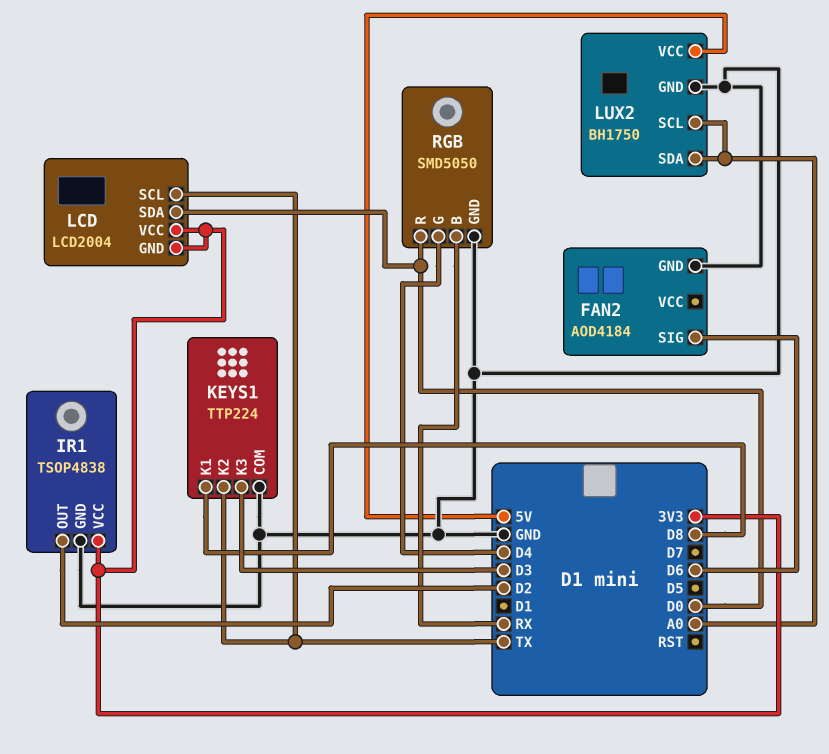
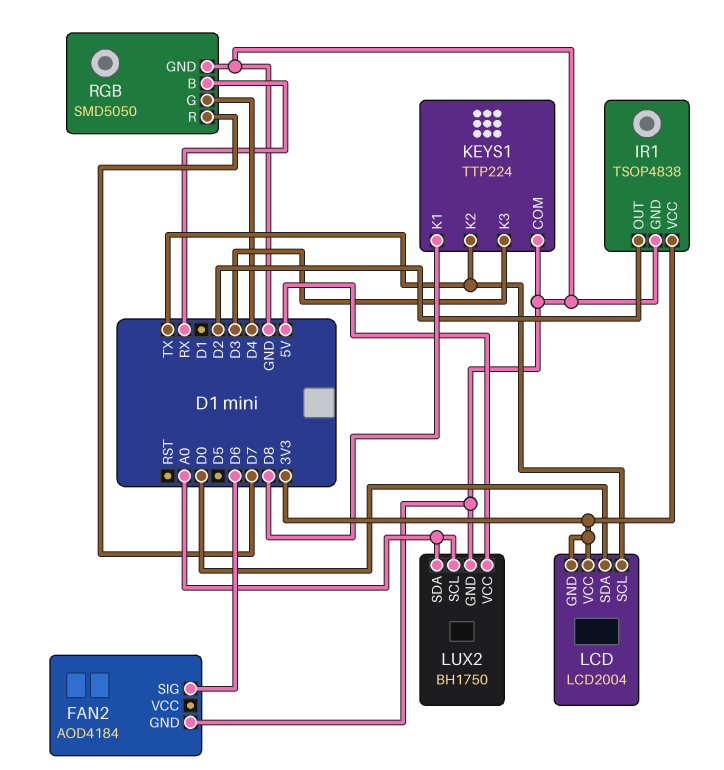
RGB pin R: D0 -> D7

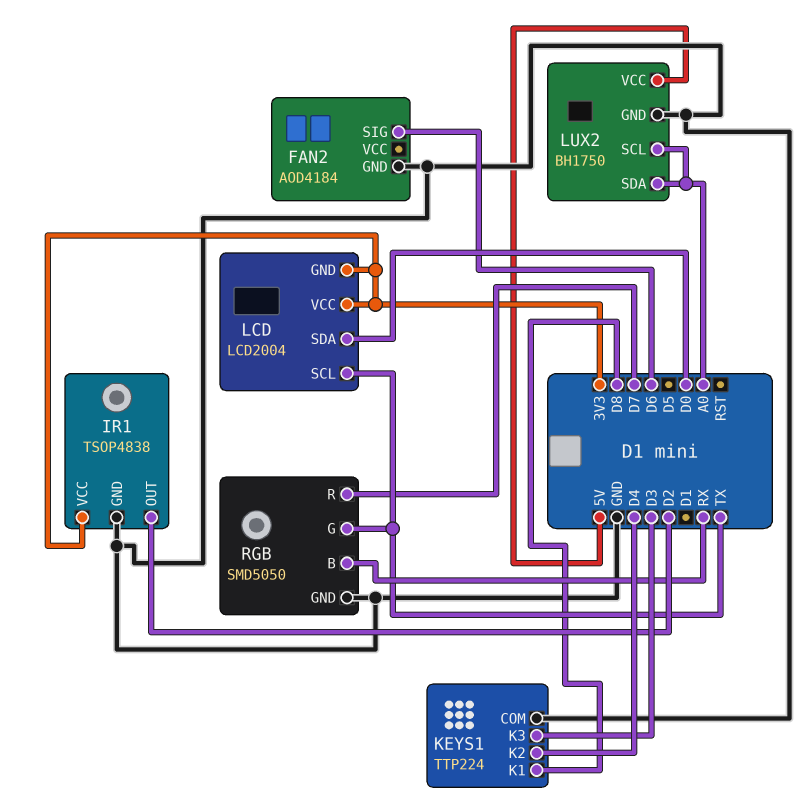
KEYS1 pin K2: TX -> D4
RGB pin G: D4 -> TX

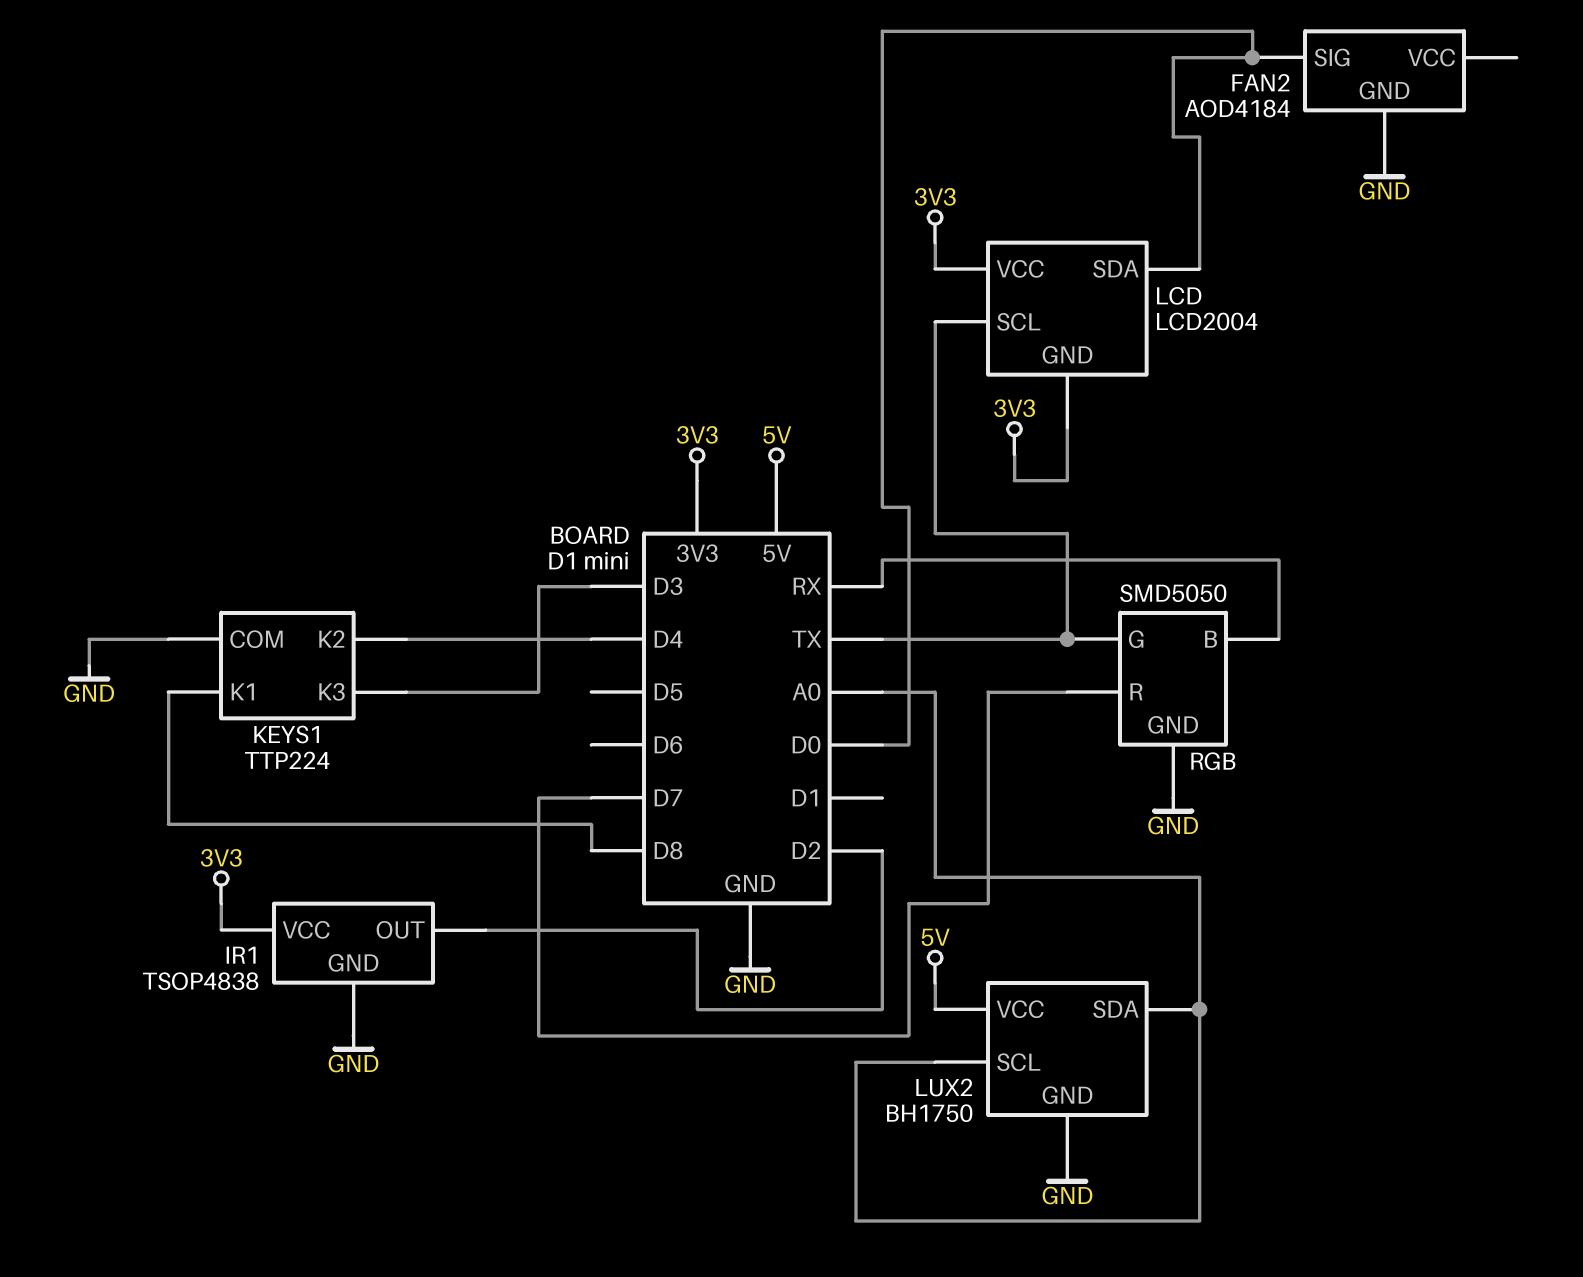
FAN2 pin SIG: D6 -> D0

